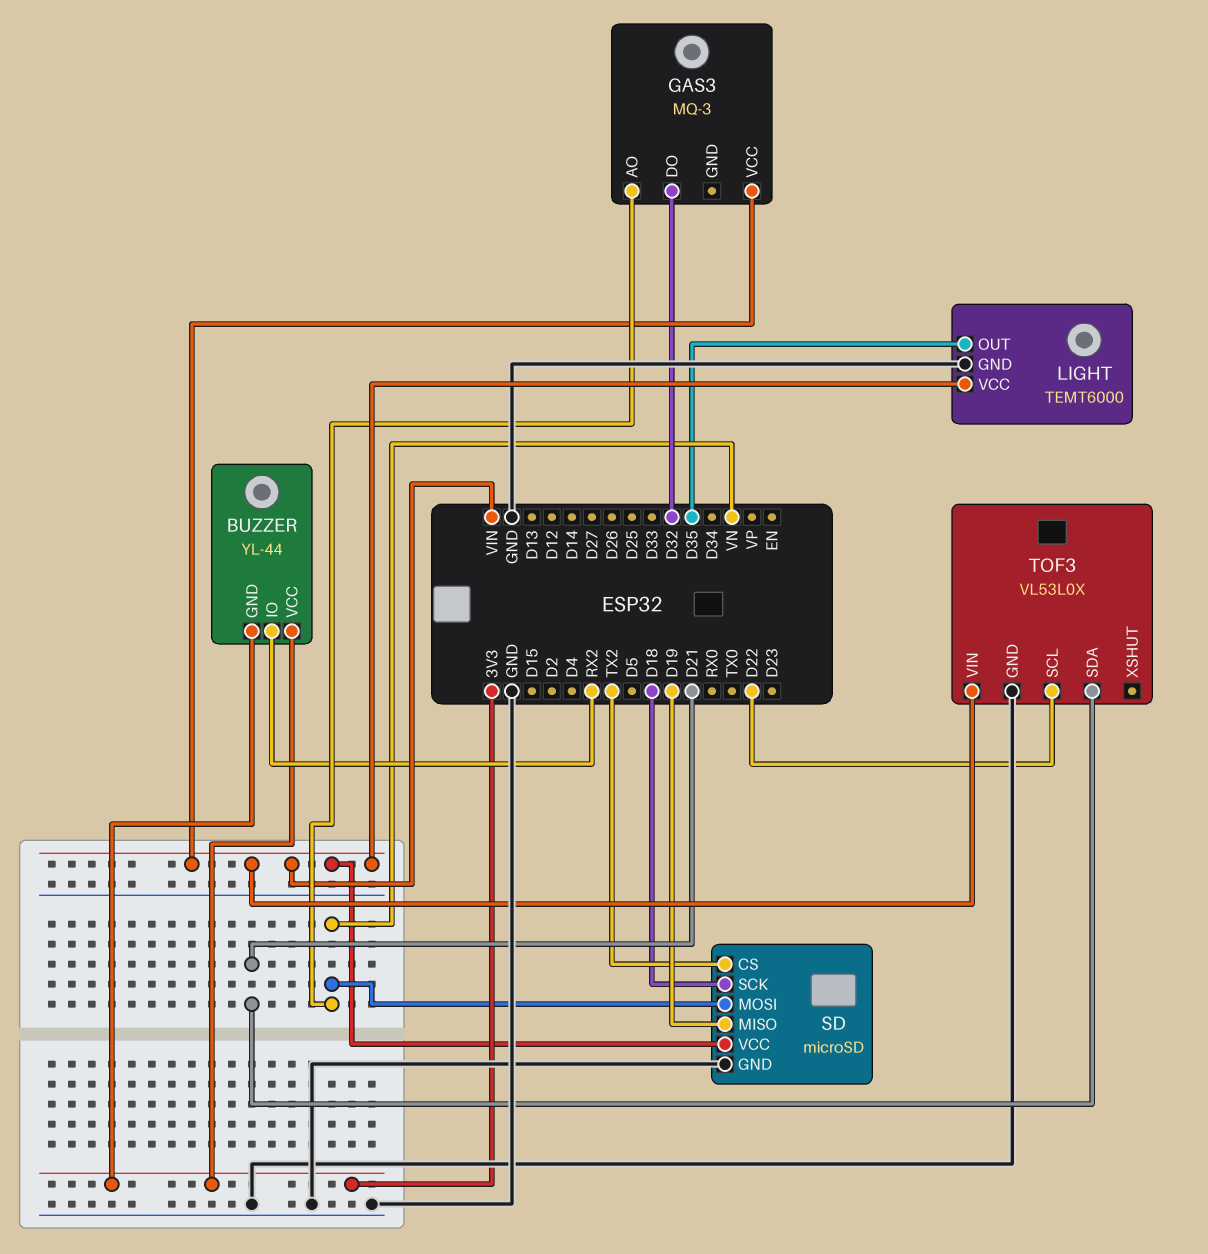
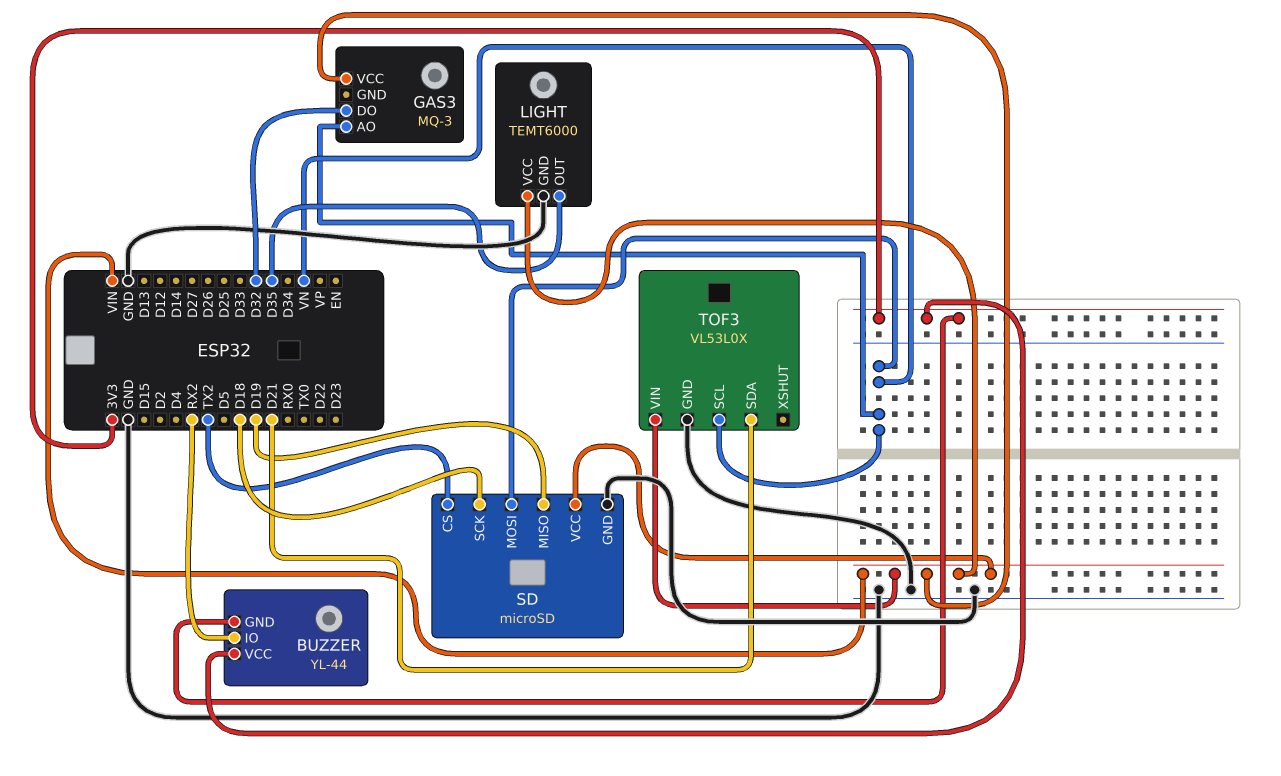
TOF3 pin SCL: D22 -> VN

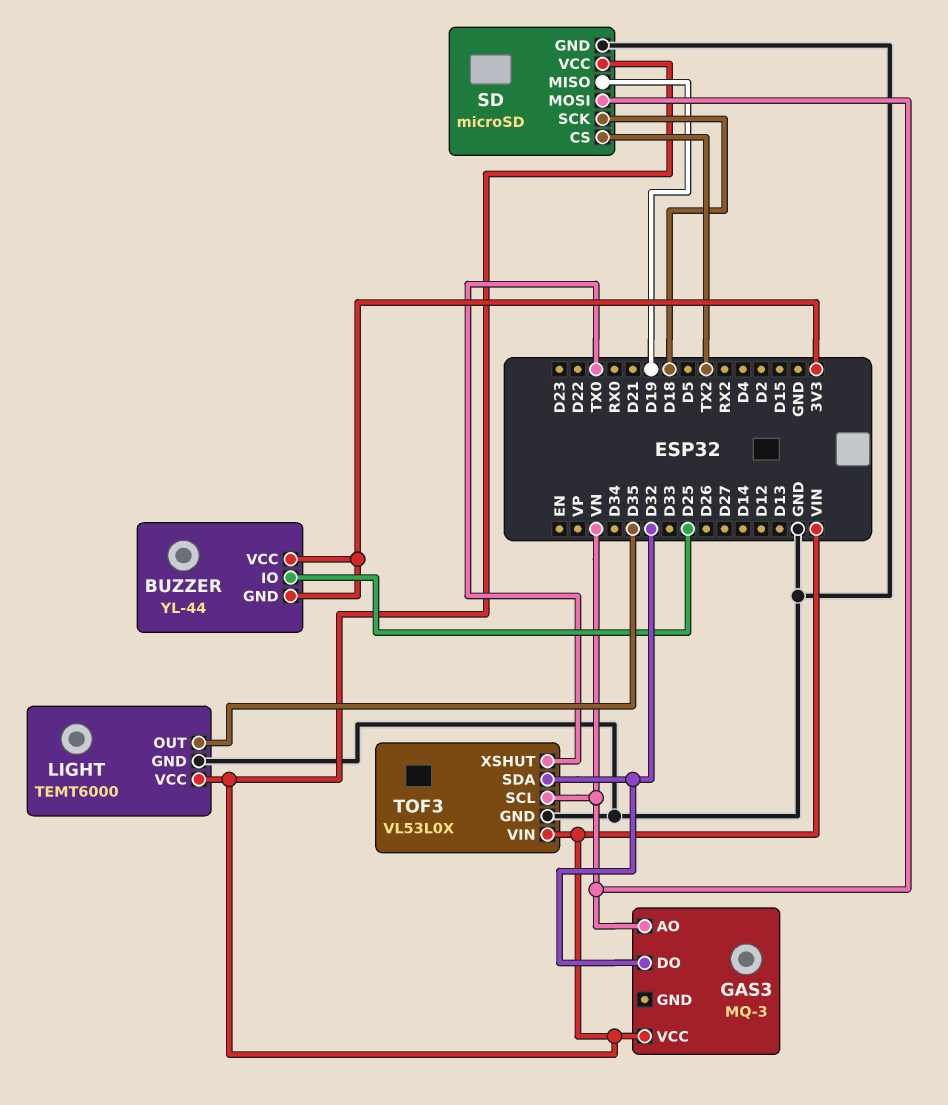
BUZZER pin IO: RX2 -> D25
TOF3 pin SDA: D21 -> D32
TOF3 pin XSHUT: none -> TX0

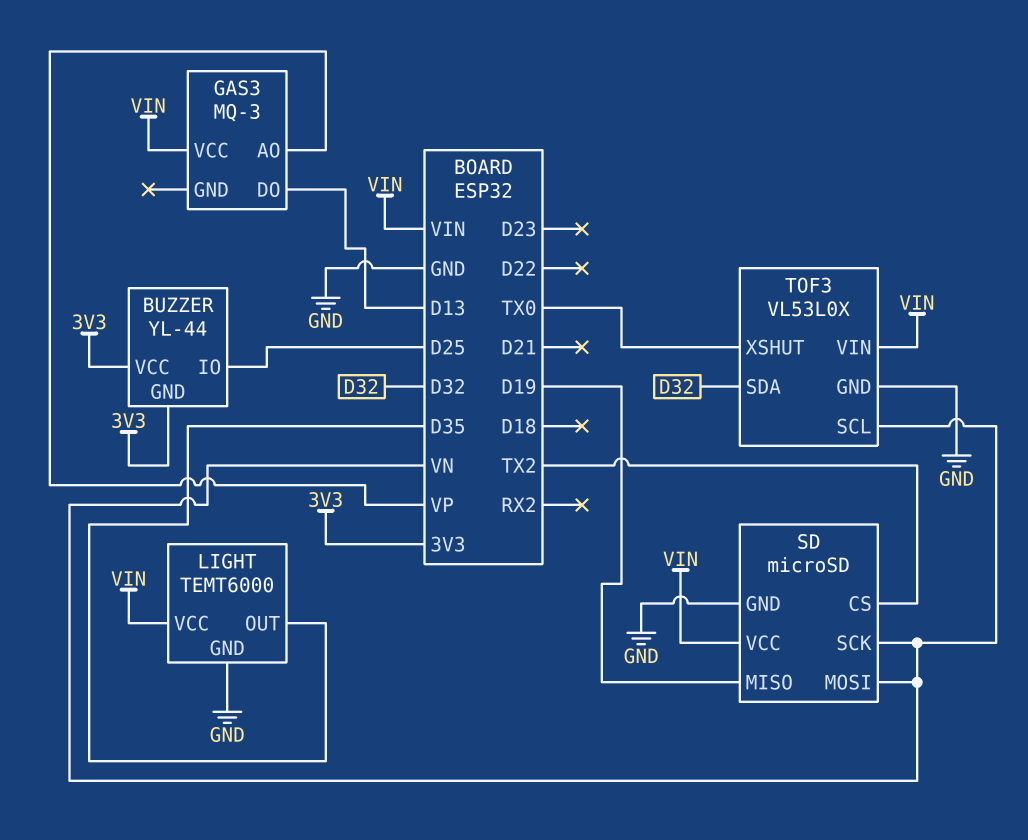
GAS3 pin AO: VN -> VP
GAS3 pin DO: D32 -> D13
SD pin SCK: D18 -> VN

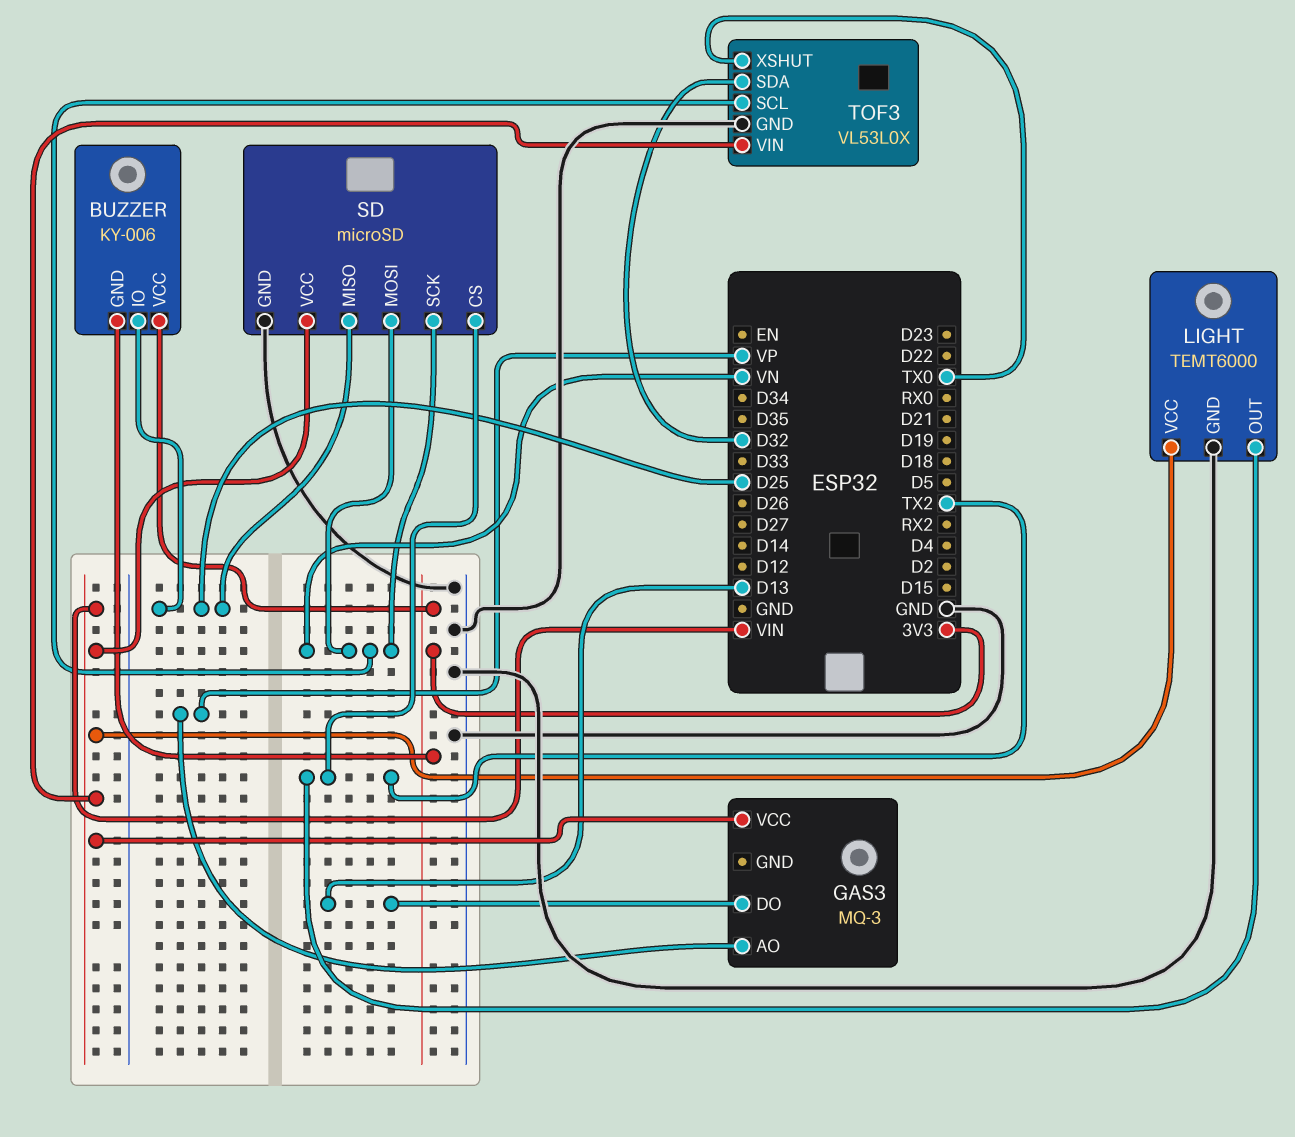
BUZZER: YL-44 -> KY-006
LIGHT pin OUT: D35 -> TX2
SD pin MISO: D19 -> D25

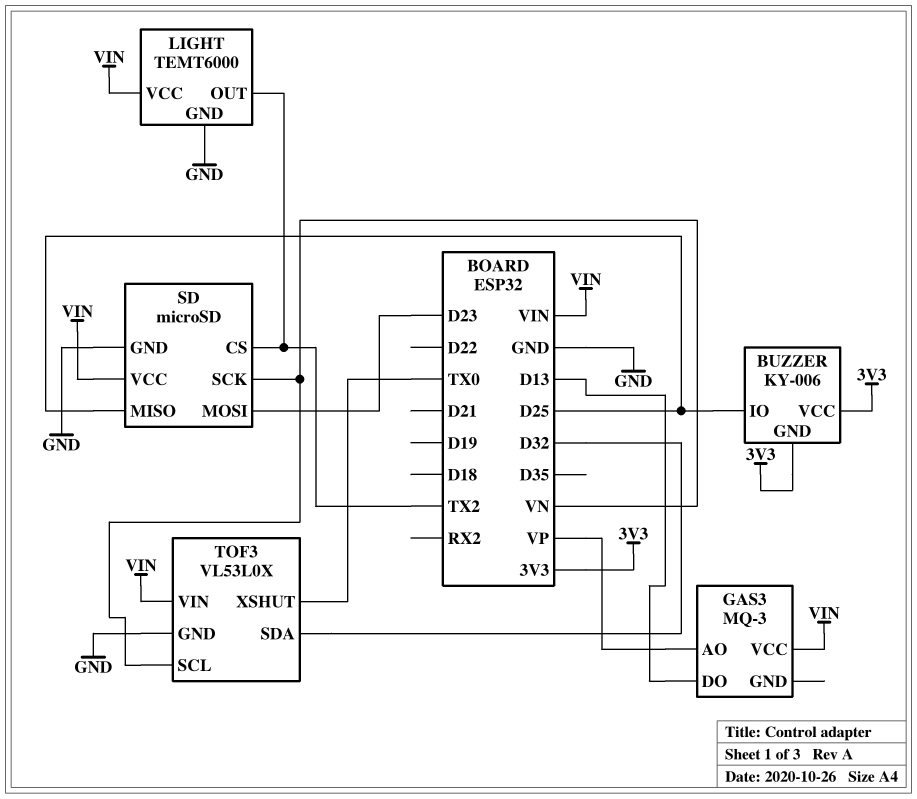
SD pin MOSI: VN -> D23

